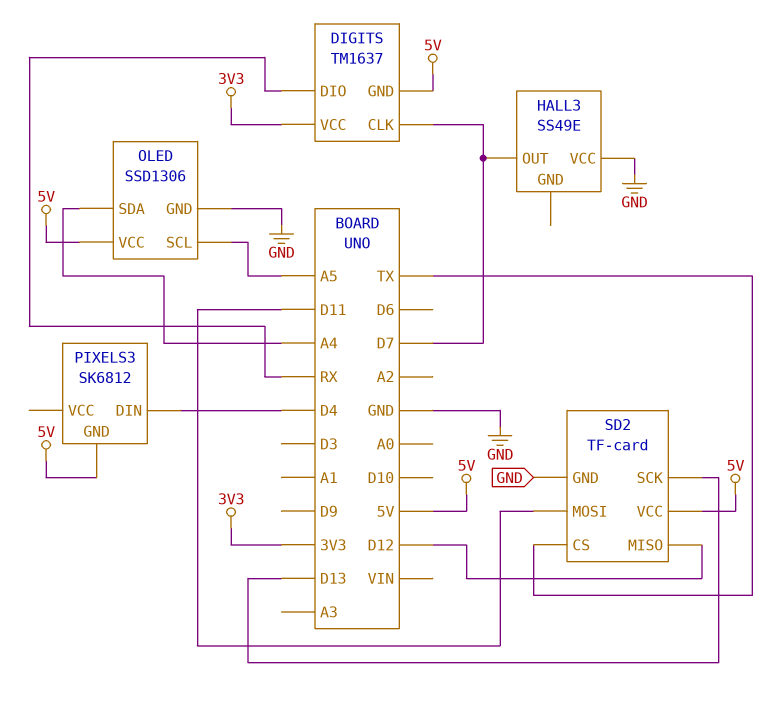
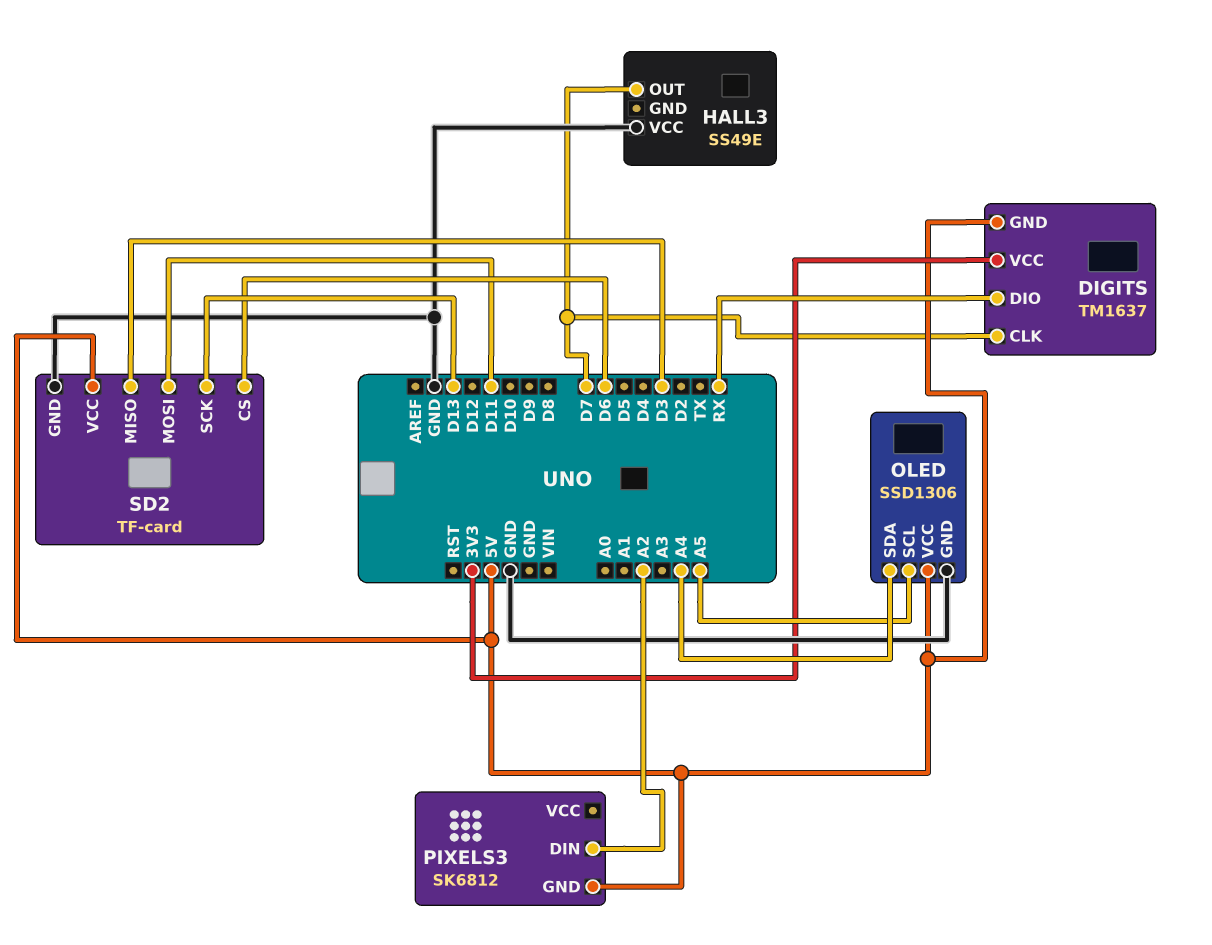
PIXELS3 pin DIN: D4 -> A2
SD2 pin CS: TX -> D6
SD2 pin MISO: D12 -> D3

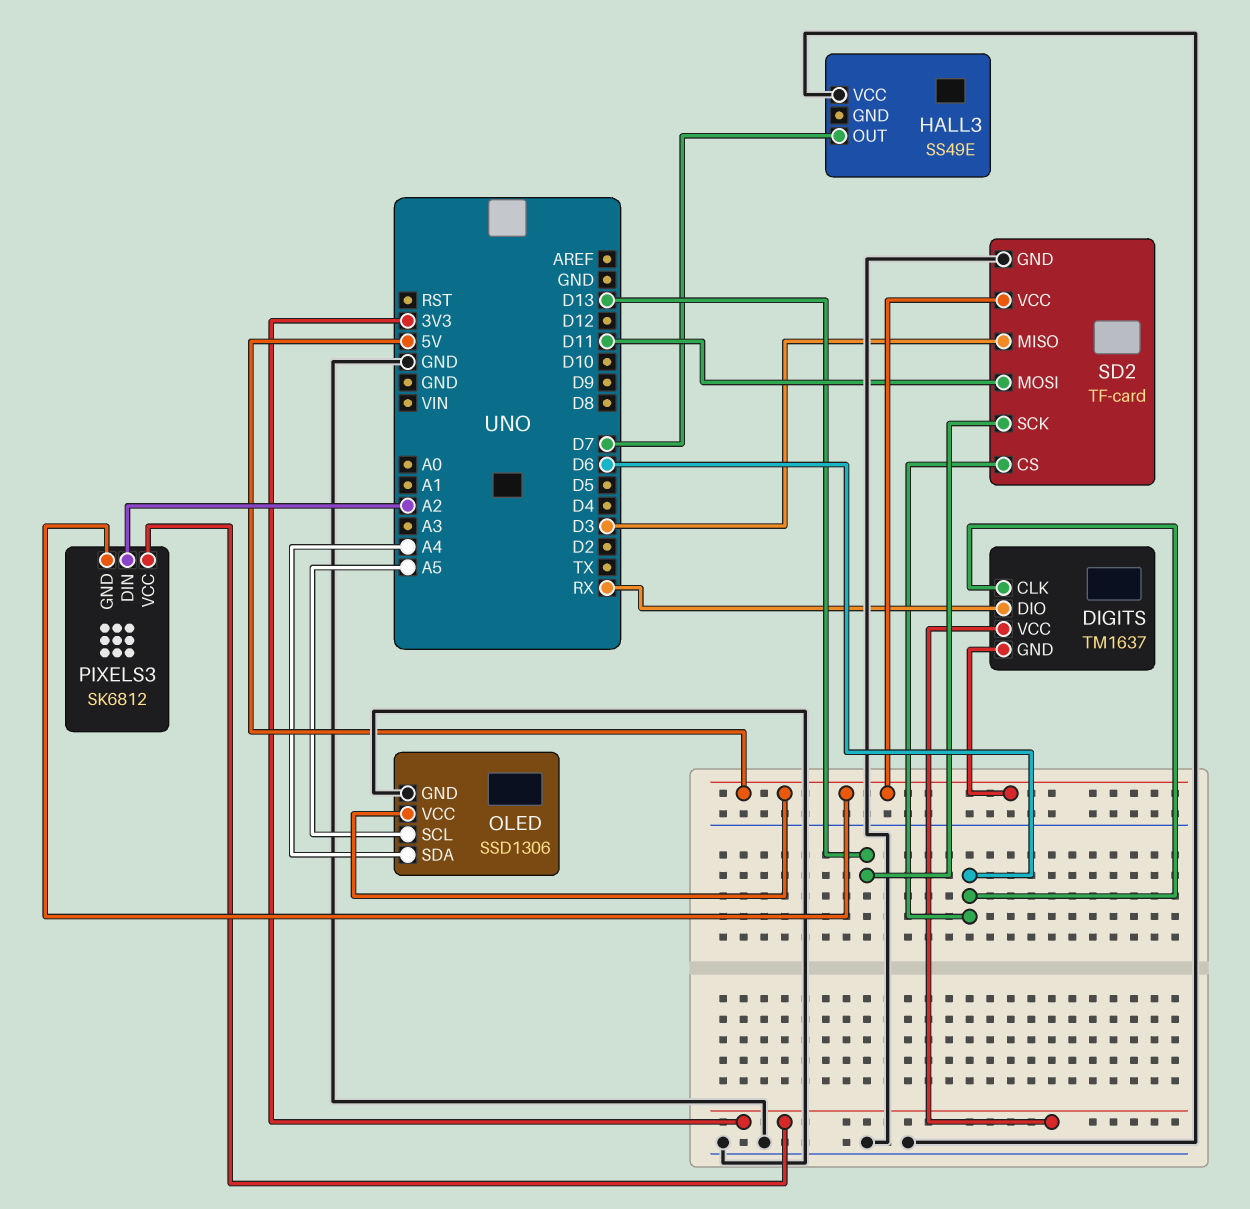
DIGITS pin CLK: D7 -> D6
PIXELS3 pin VCC: none -> 3V3

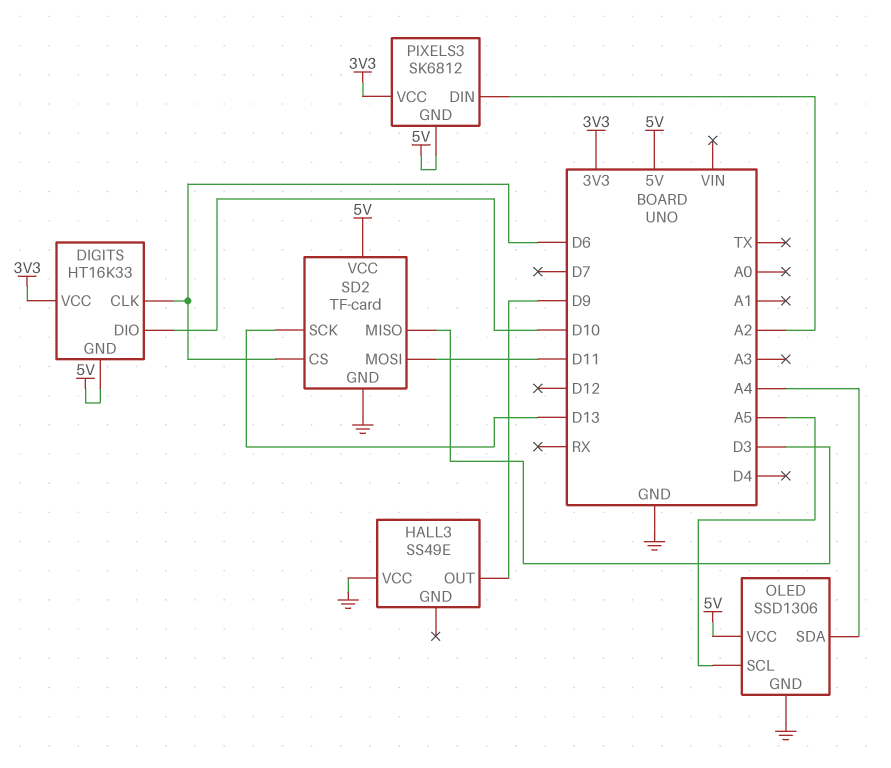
DIGITS: TM1637 -> HT16K33
DIGITS pin DIO: RX -> D10
HALL3 pin OUT: D7 -> D9

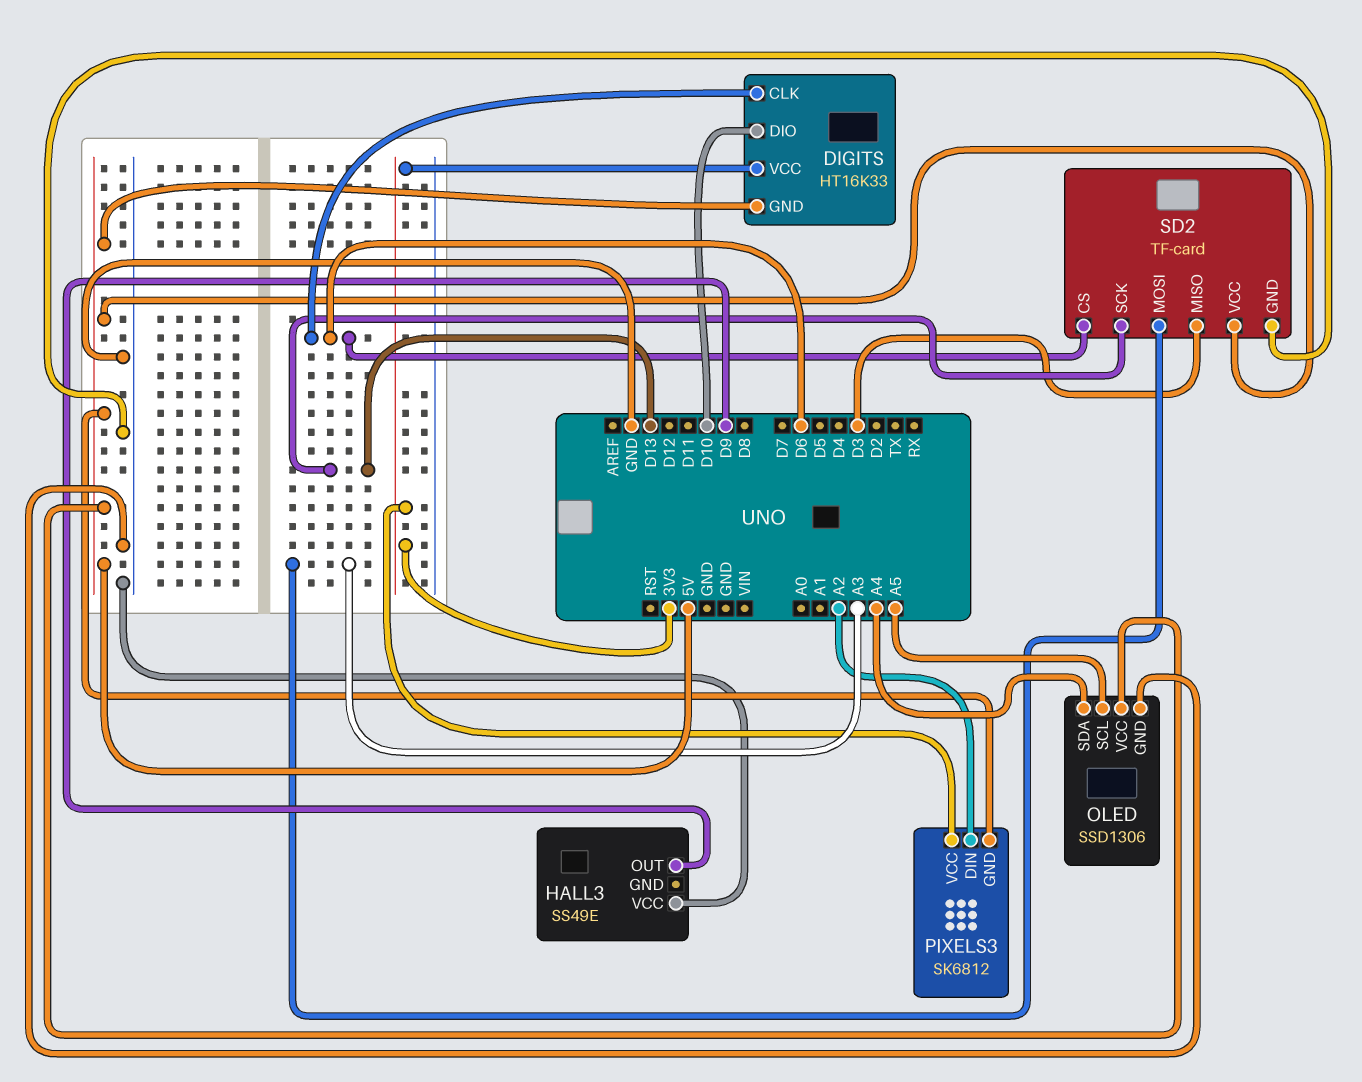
SD2 pin MOSI: D11 -> A3

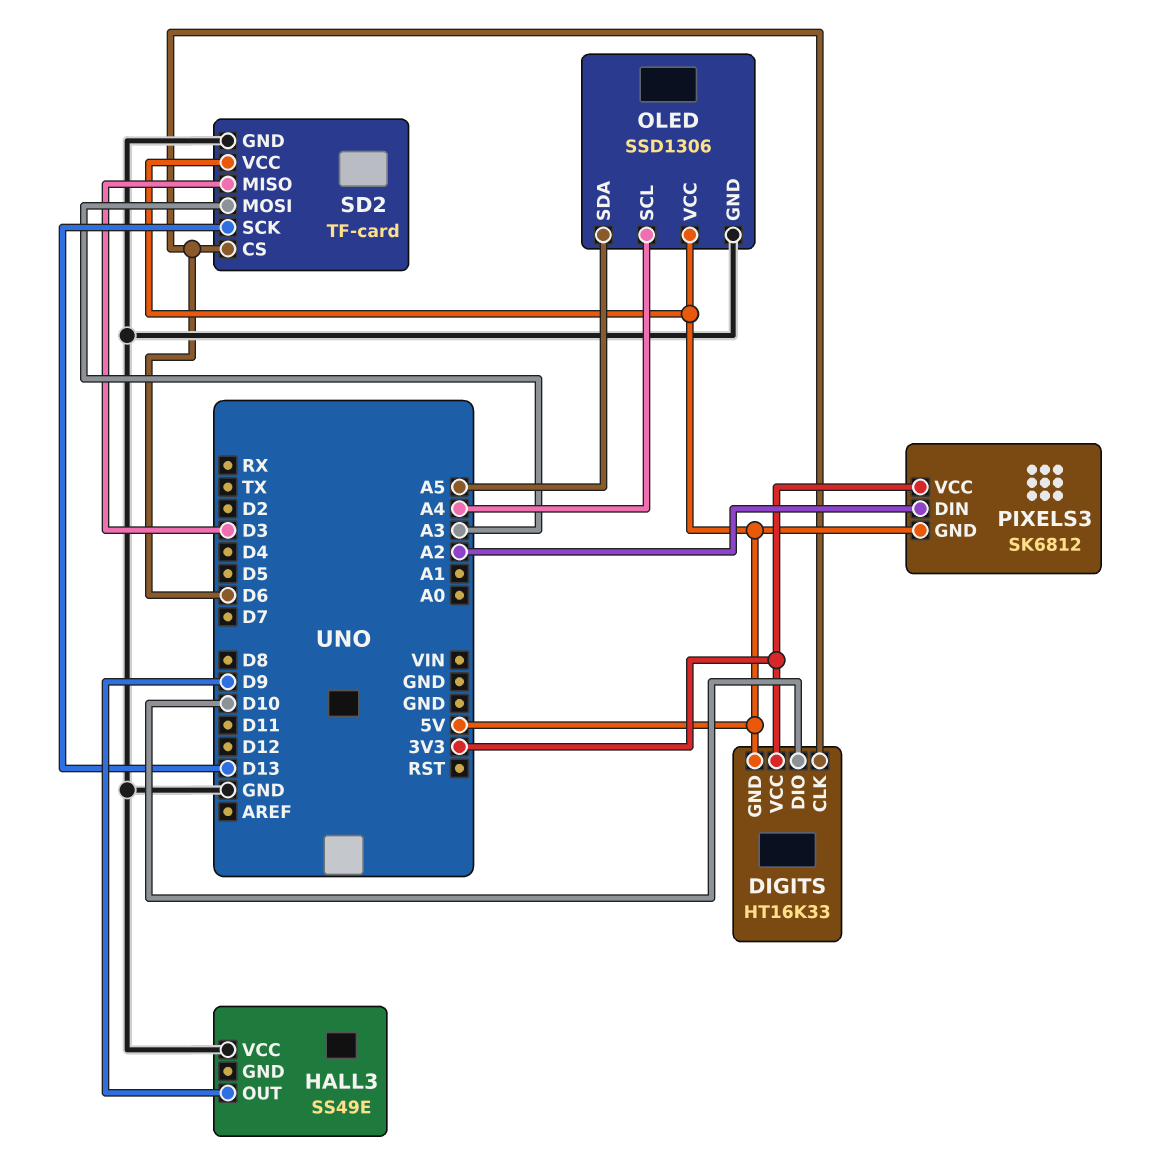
OLED pin SCL: A5 -> A4
OLED pin SDA: A4 -> A5

